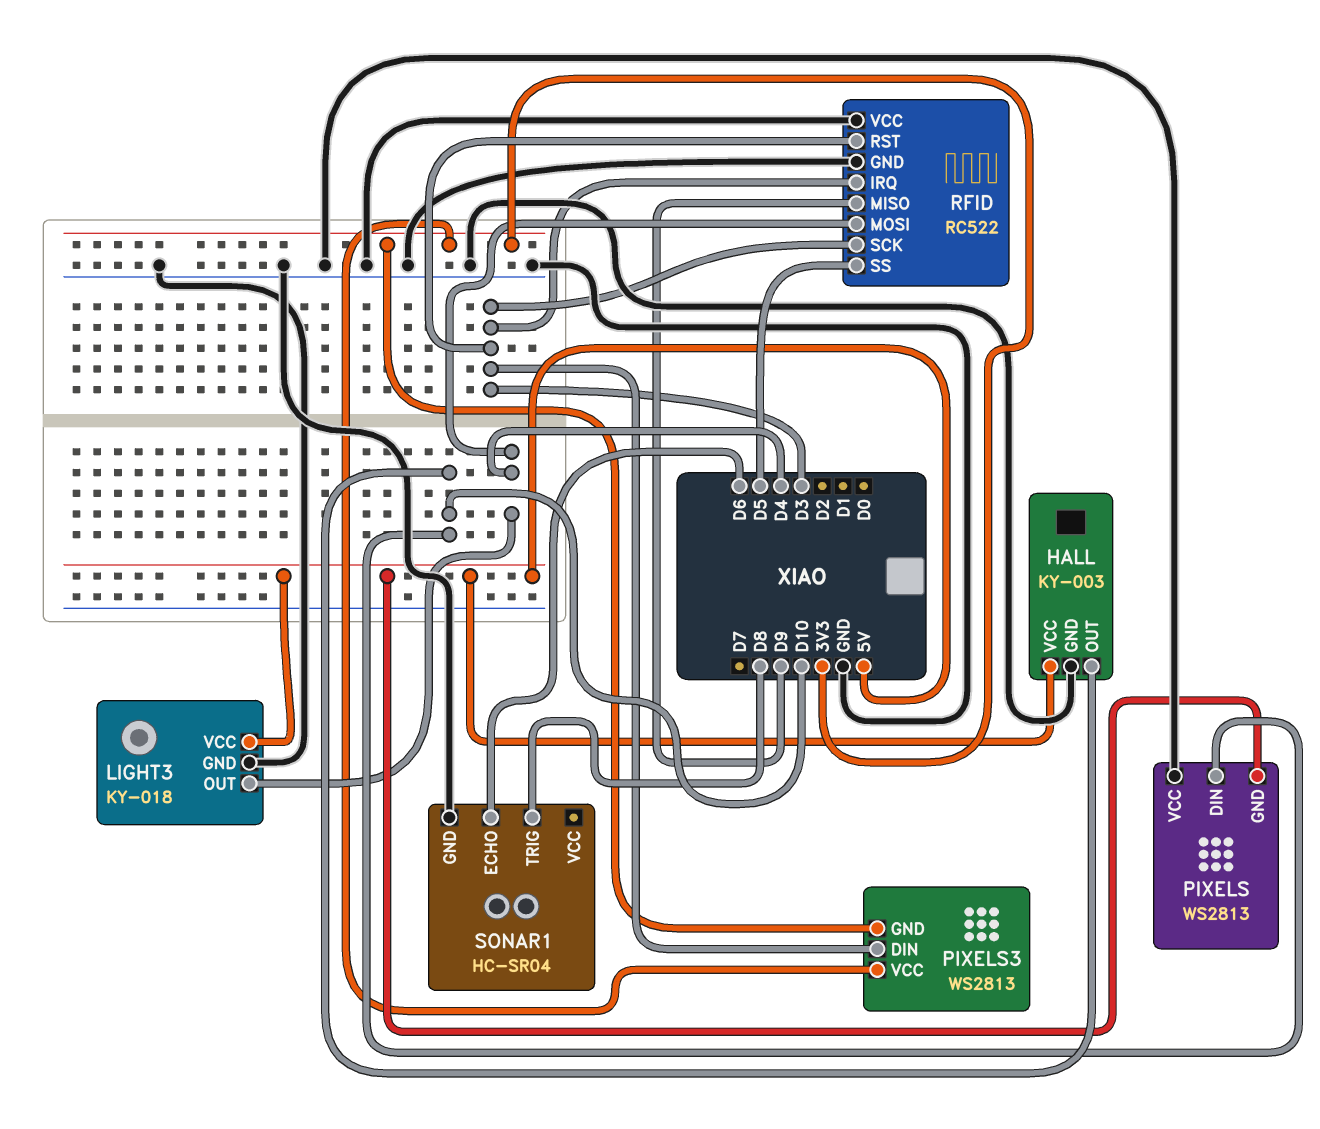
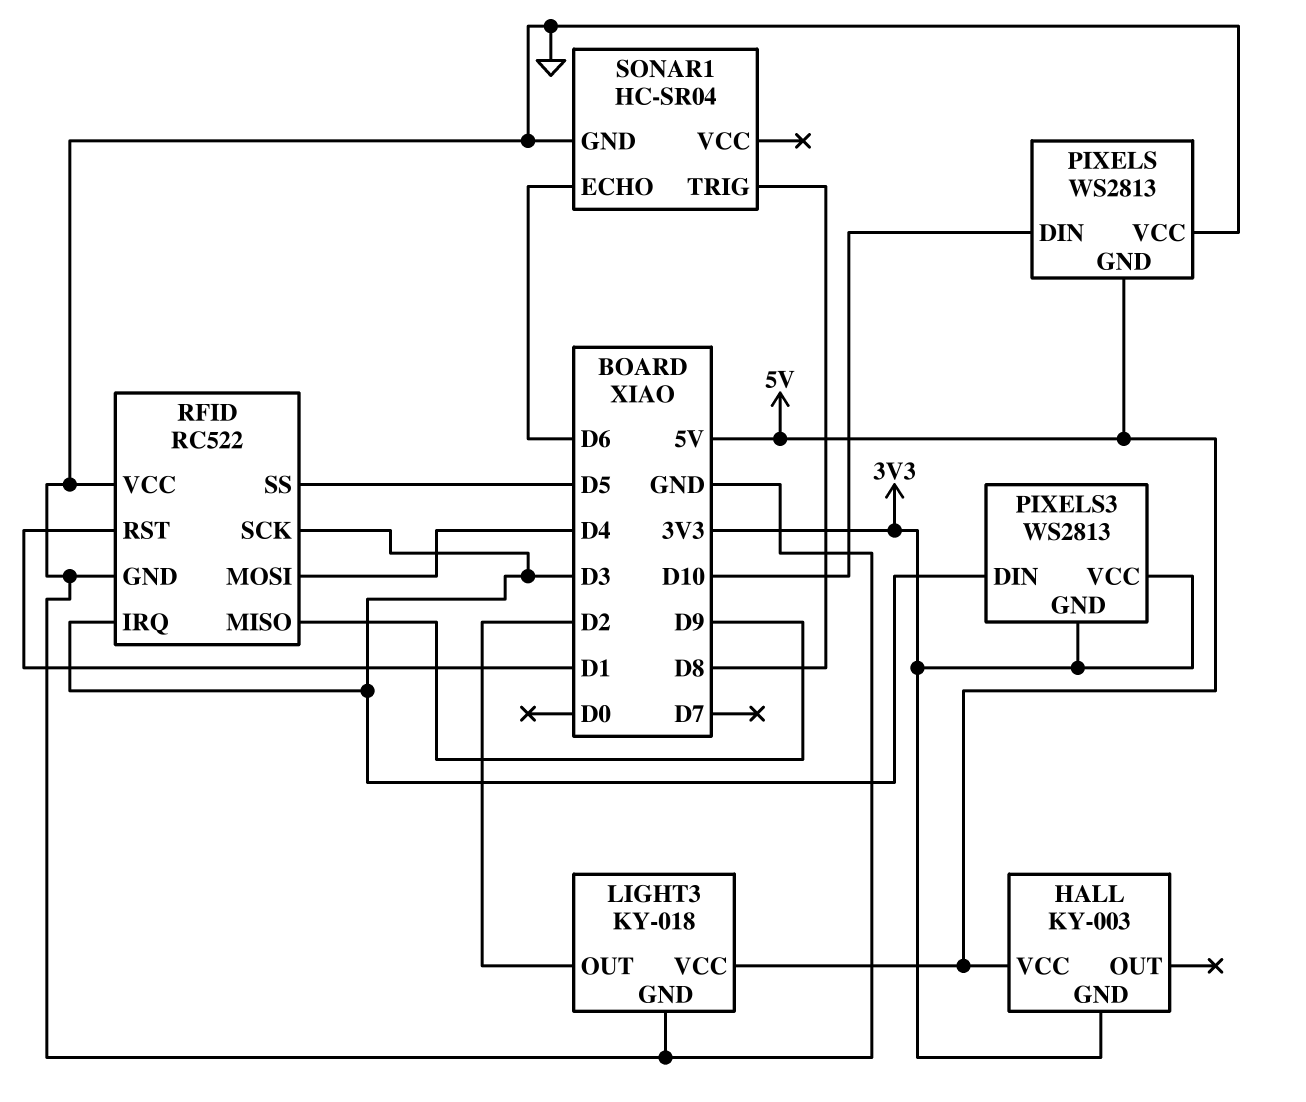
HALL pin GND: GND -> 3V3
HALL pin OUT: D10 -> none
LIGHT3 pin OUT: D4 -> D2
RFID pin RST: D3 -> D1

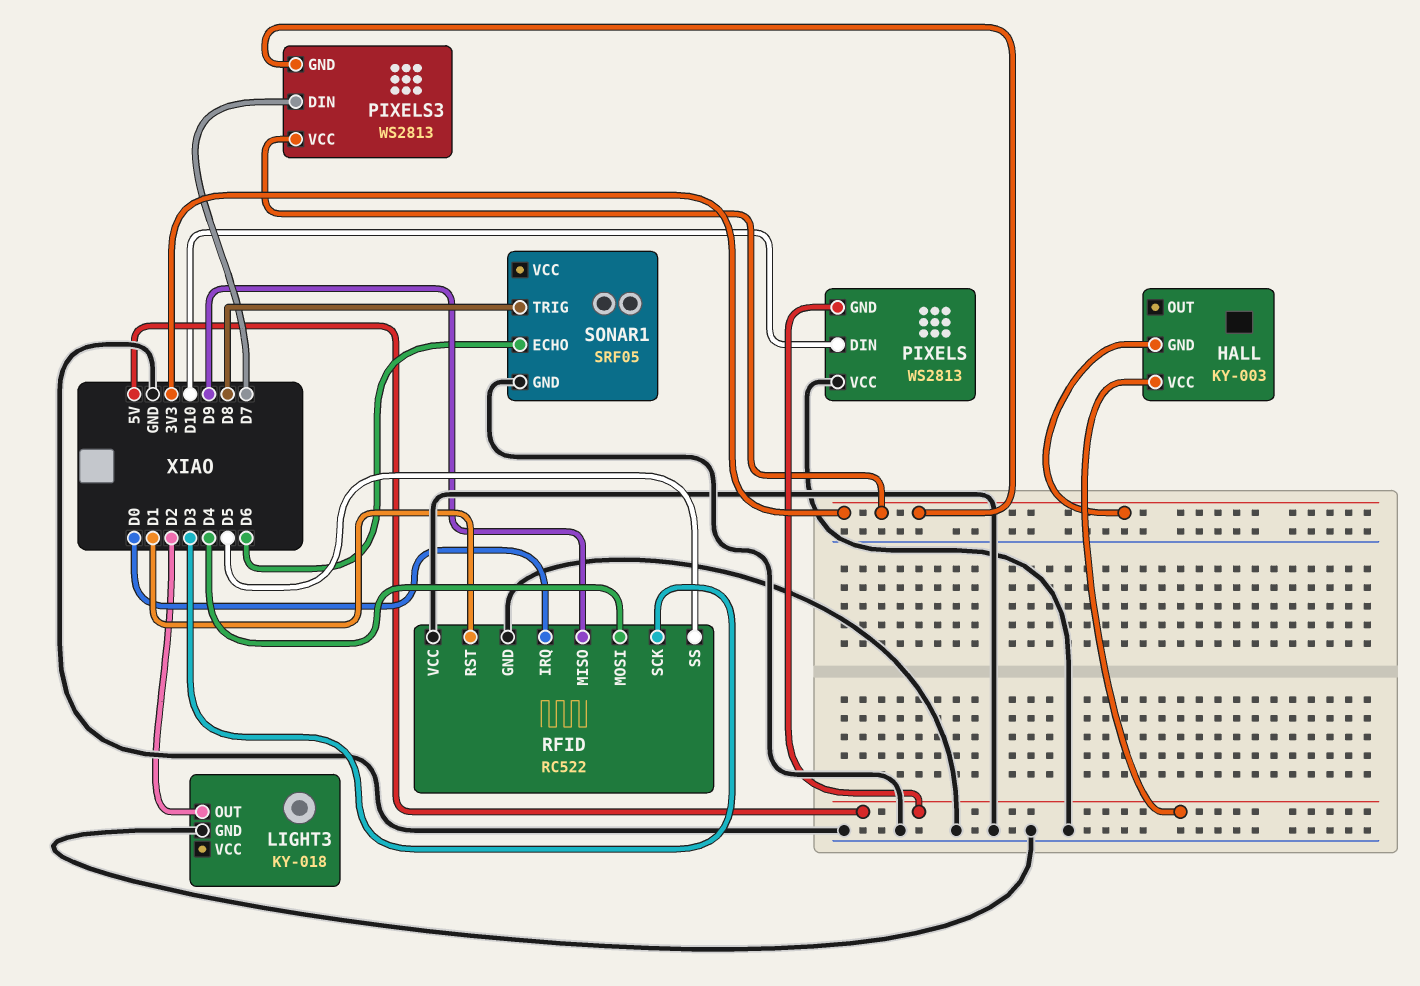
LIGHT3 pin VCC: 5V -> none
PIXELS3 pin DIN: D3 -> D7
RFID pin IRQ: D3 -> D0
SONAR1: HC-SR04 -> SRF05

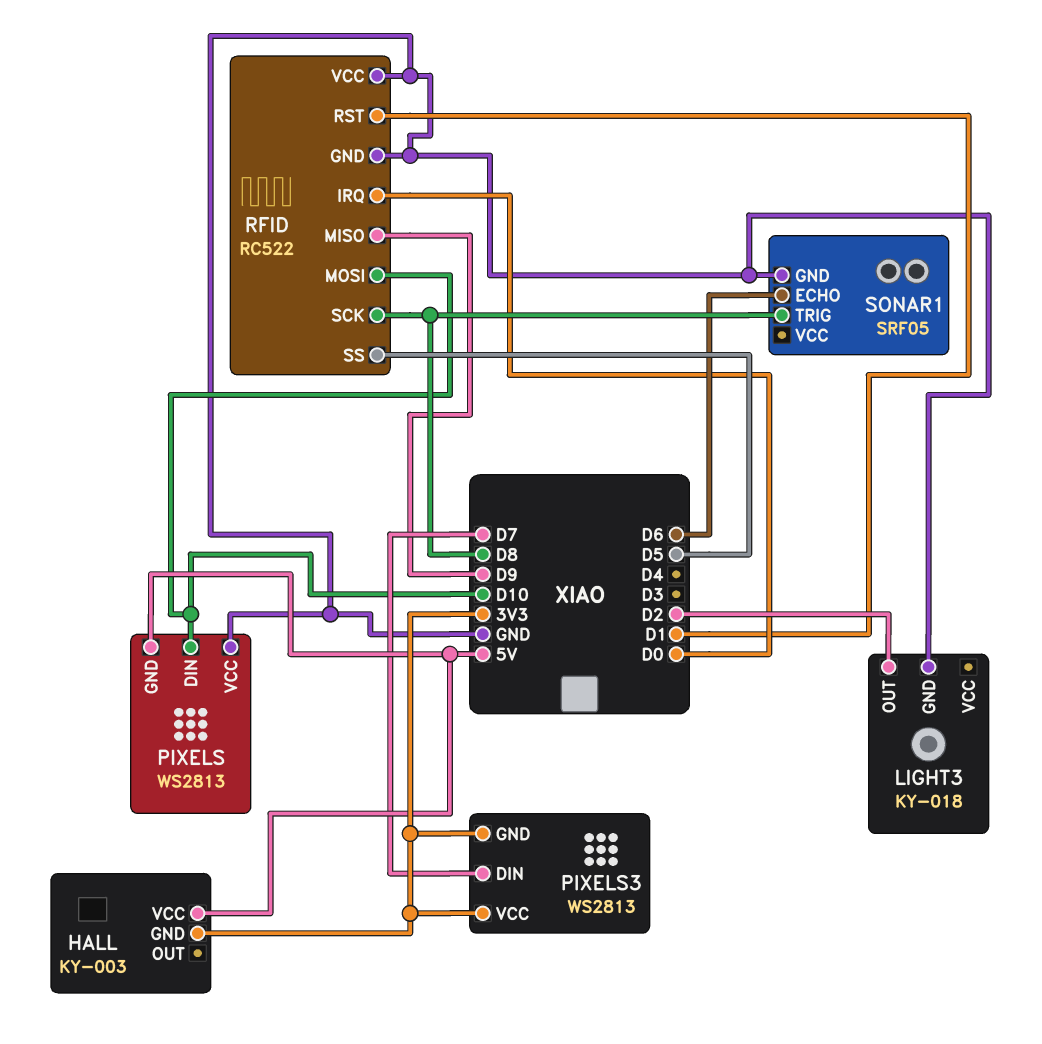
RFID pin MOSI: D4 -> D10
RFID pin SCK: D3 -> D8

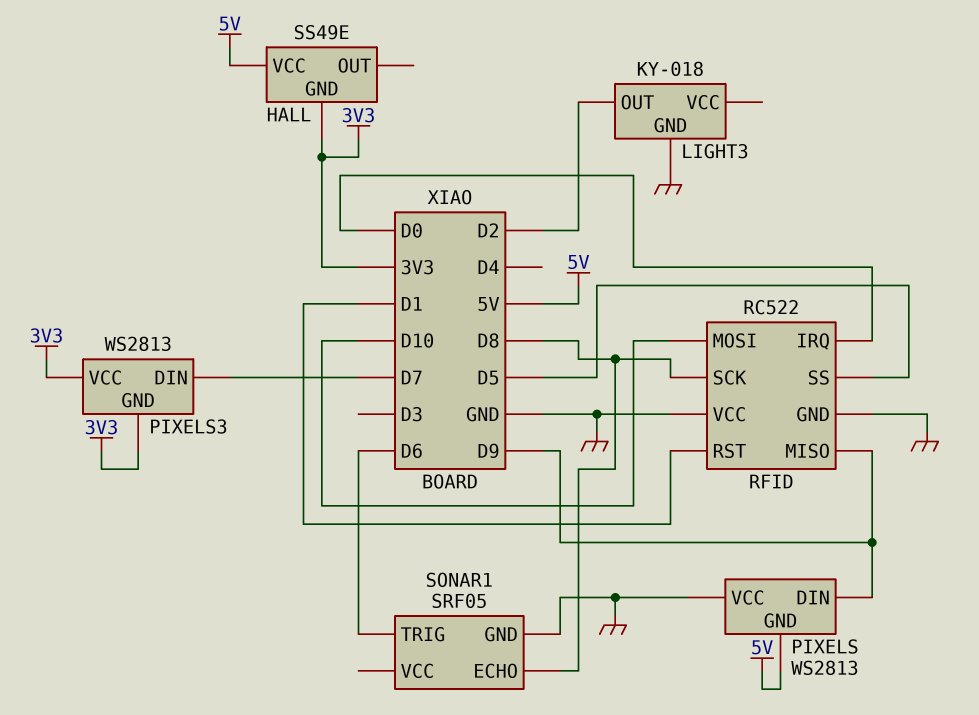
HALL: KY-003 -> SS49E
PIXELS pin DIN: D10 -> D9
SONAR1 pin ECHO: D6 -> D8
SONAR1 pin TRIG: D8 -> D6

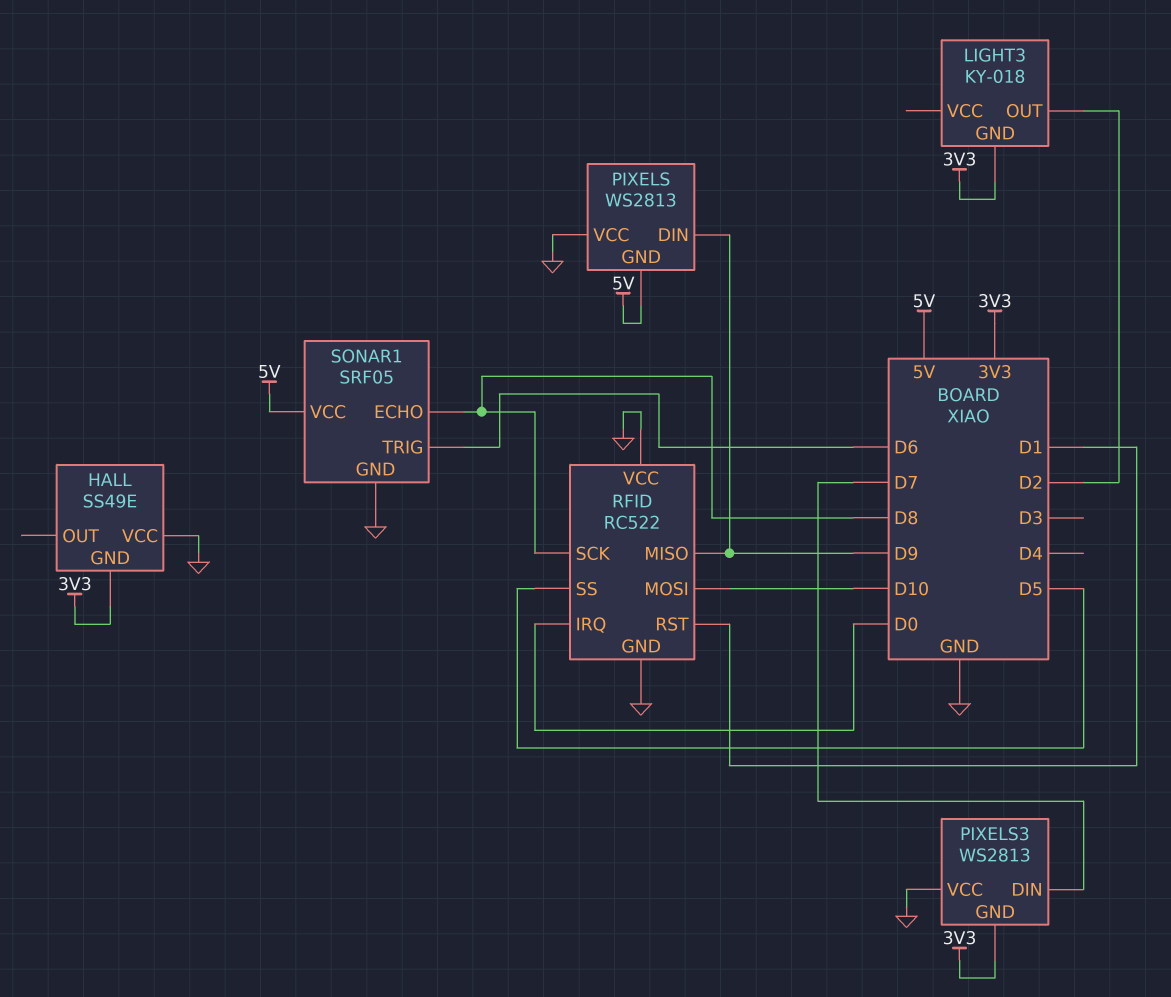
HALL pin VCC: 5V -> GND
LIGHT3 pin GND: GND -> 3V3
PIXELS3 pin VCC: 3V3 -> GND
SONAR1 pin VCC: none -> 5V

